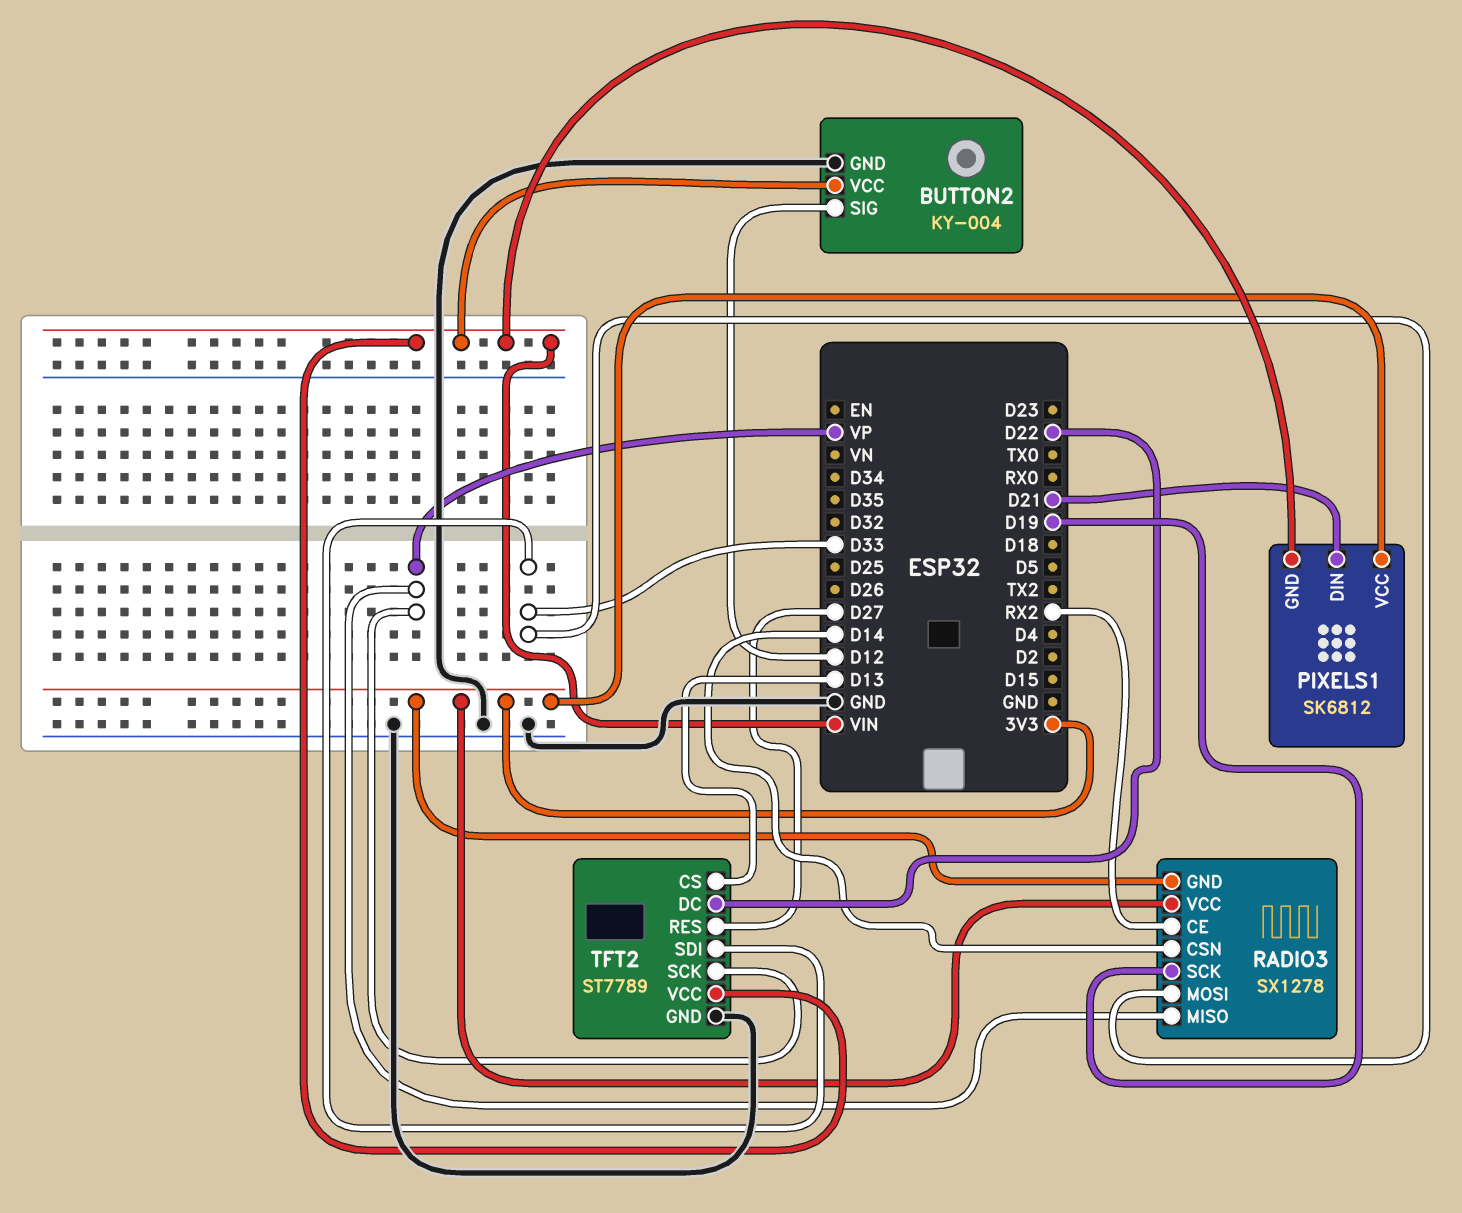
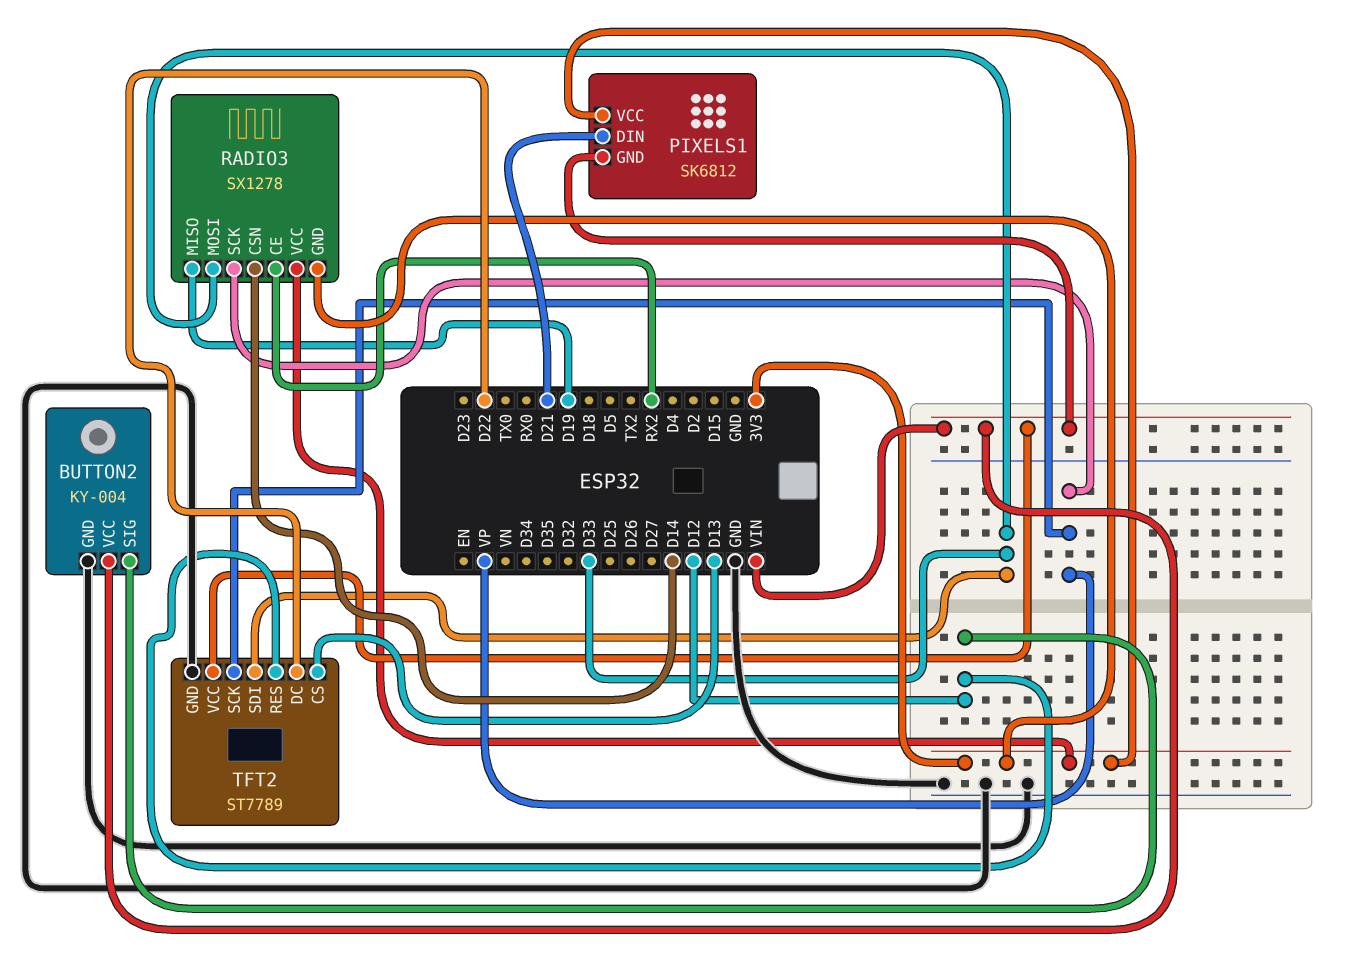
RADIO3 pin MISO: VP -> D19
RADIO3 pin SCK: D19 -> VP
TFT2 pin RES: D27 -> D12

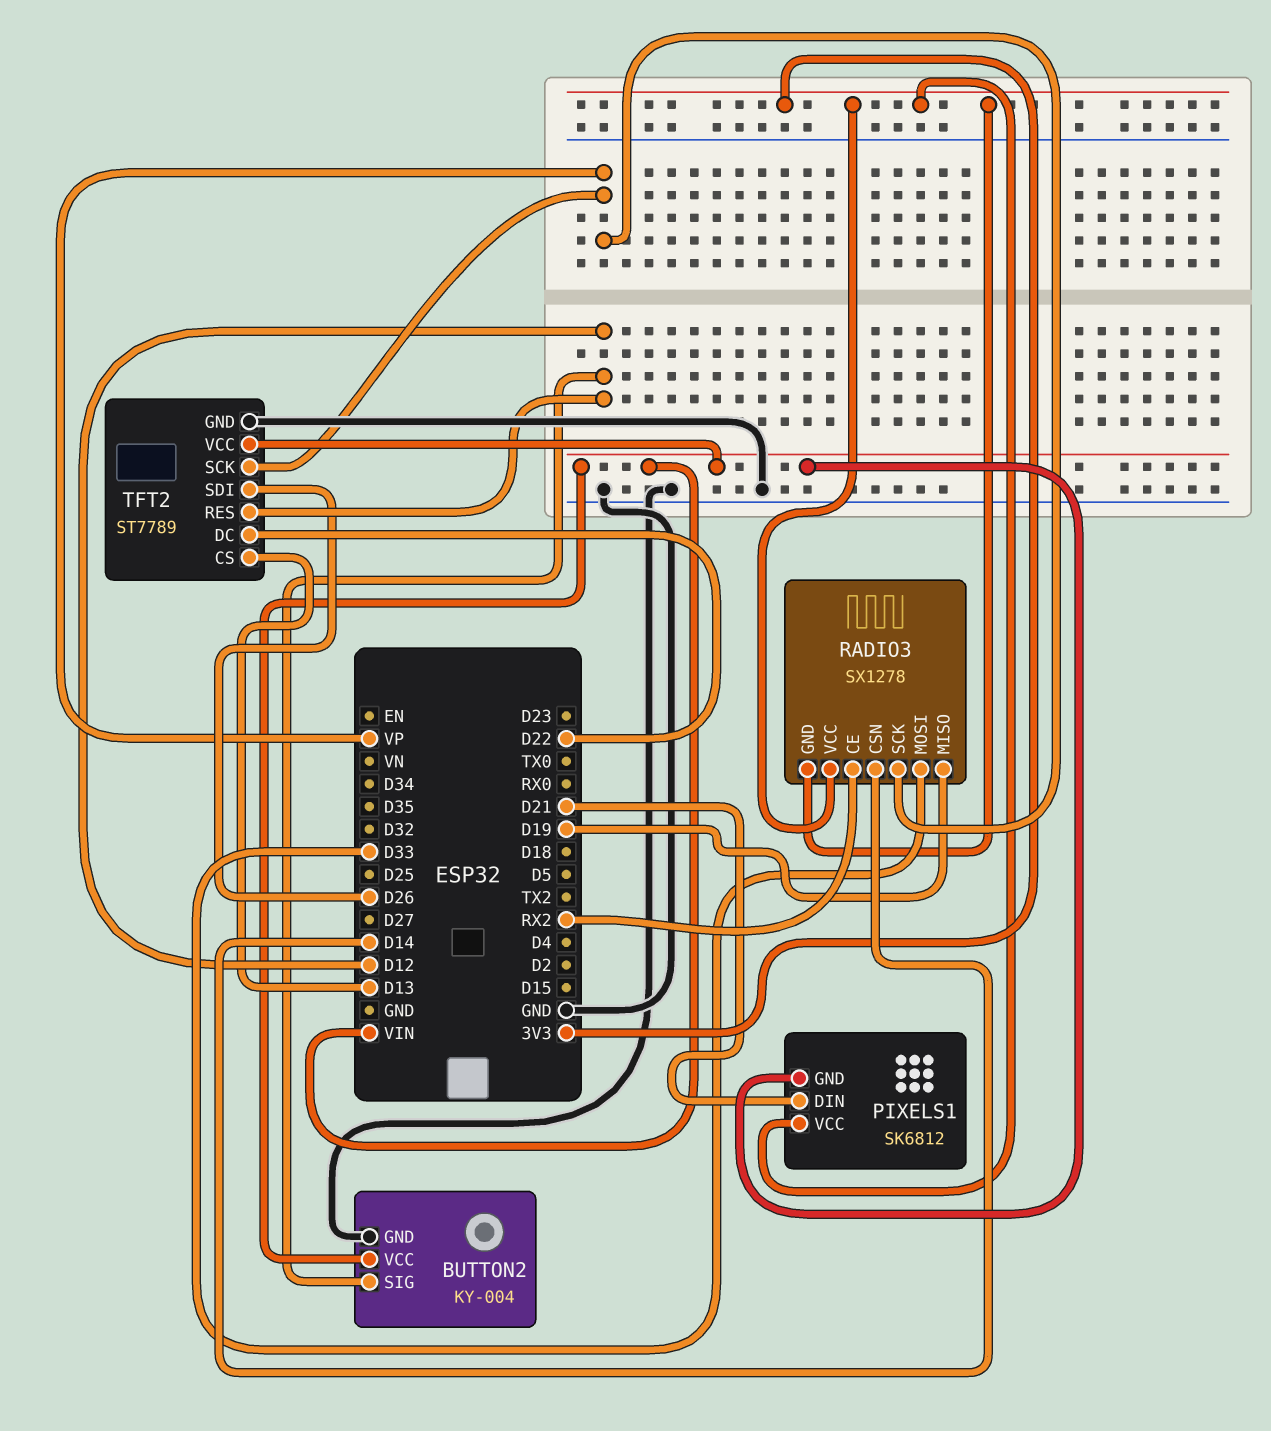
TFT2 pin SDI: D33 -> D26

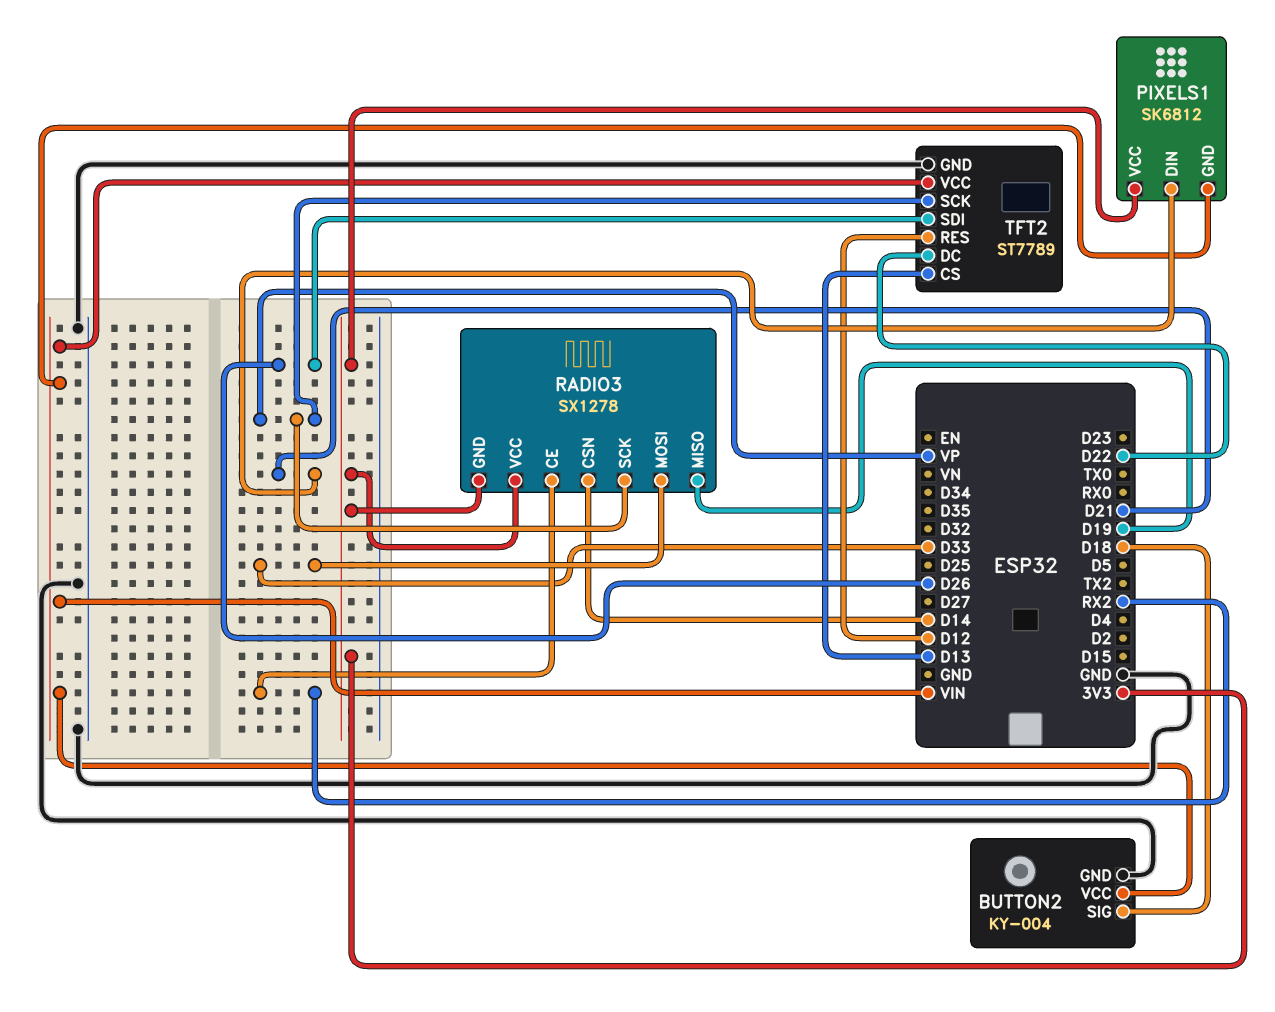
BUTTON2 pin SIG: D12 -> D18

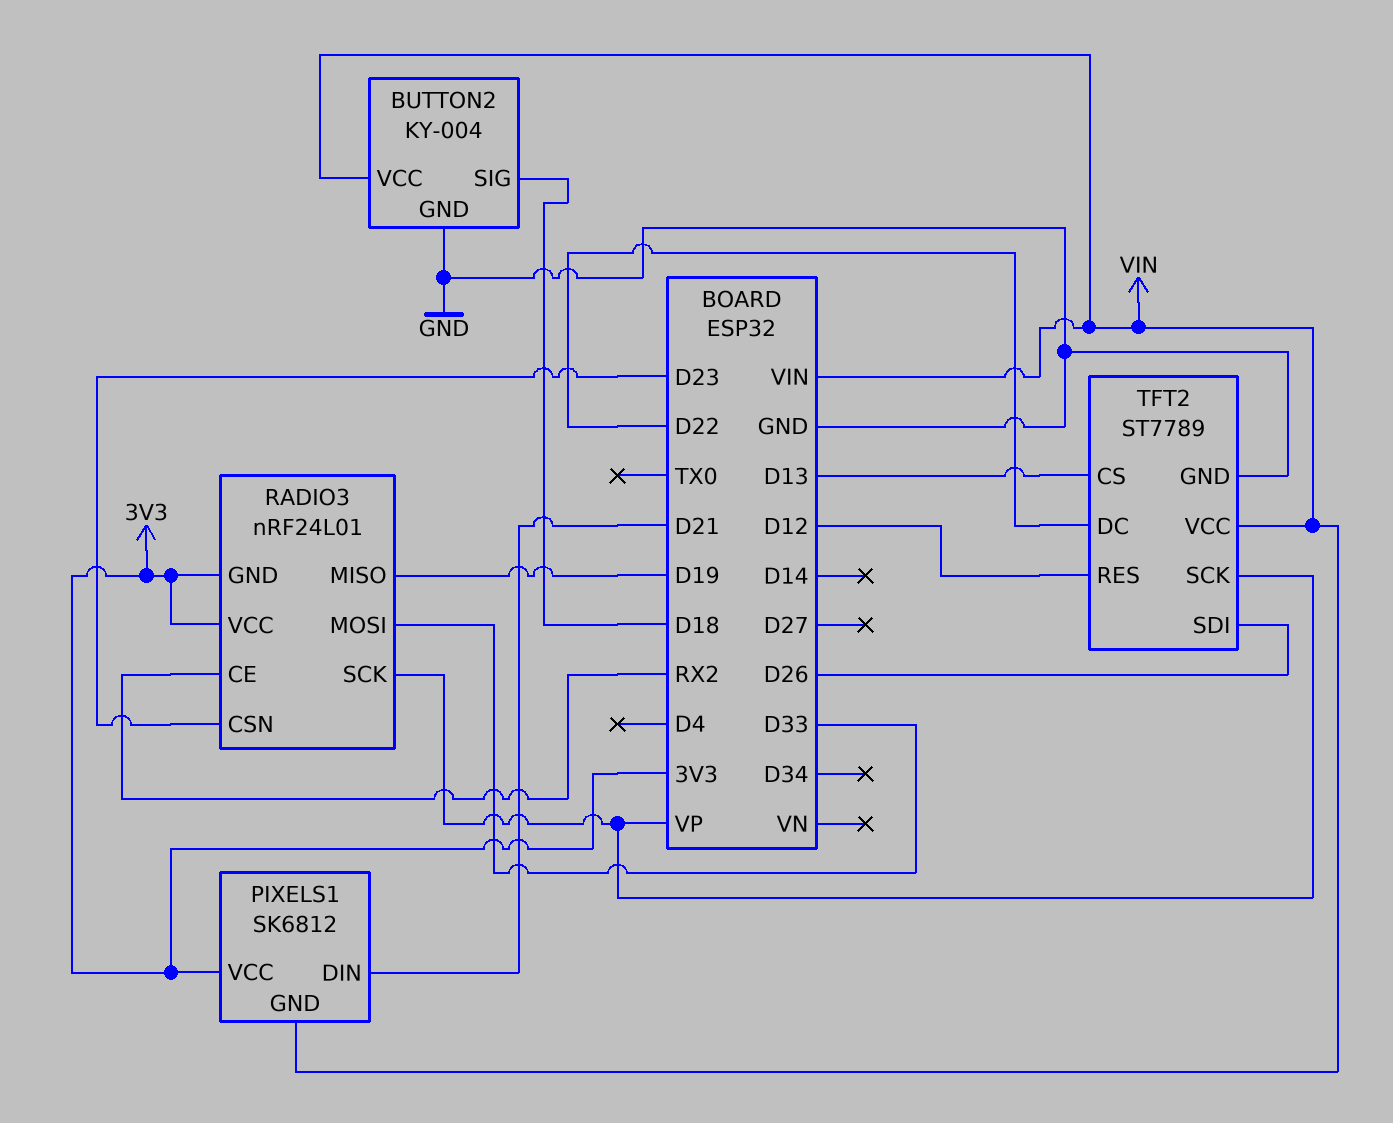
RADIO3: SX1278 -> nRF24L01
RADIO3 pin CSN: D14 -> D23

